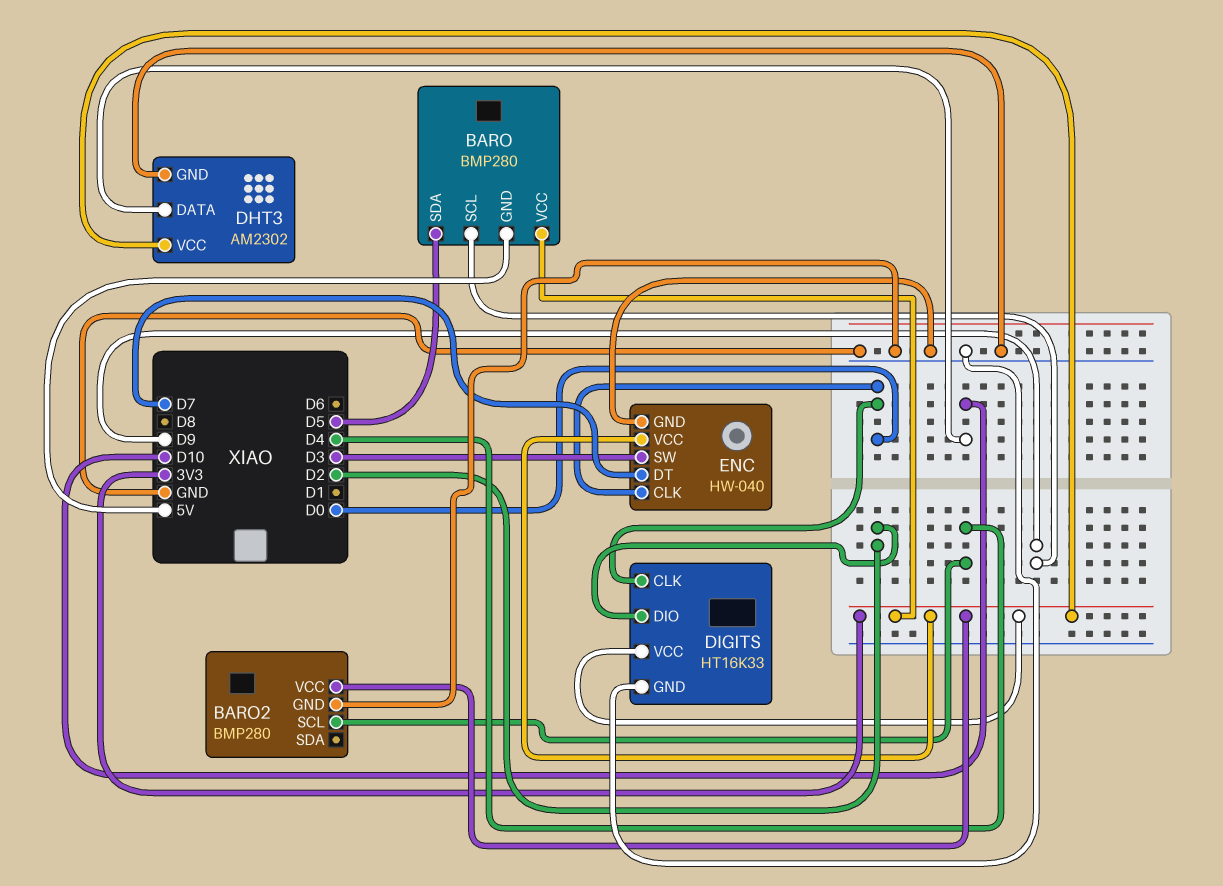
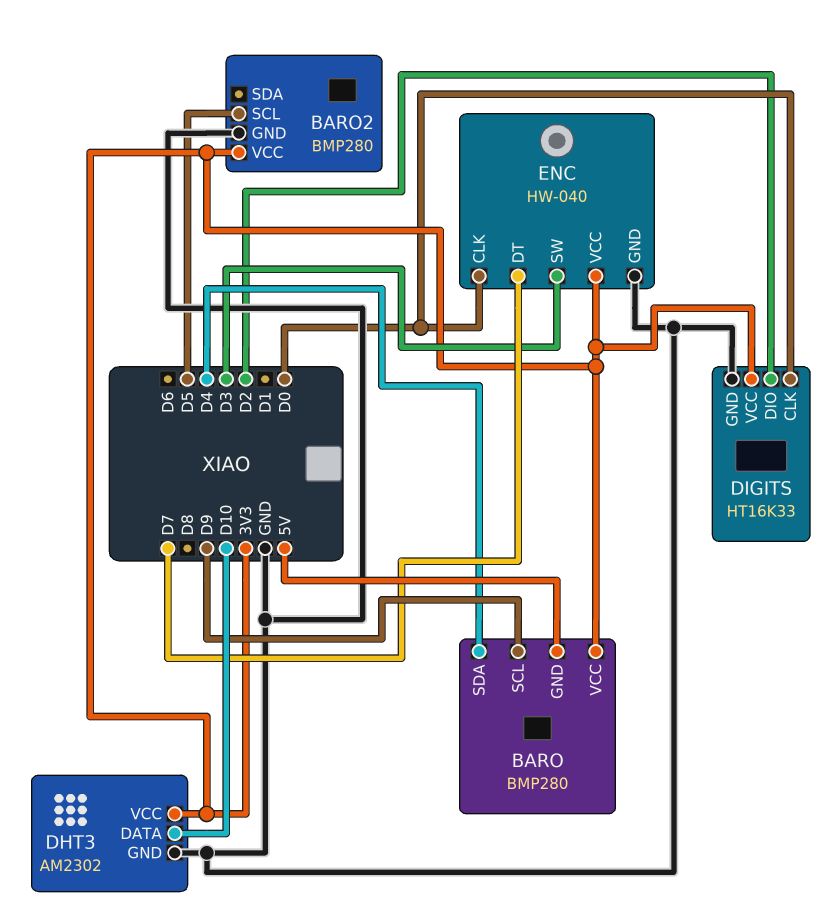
BARO pin SDA: D5 -> D4
BARO2 pin SCL: D4 -> D5

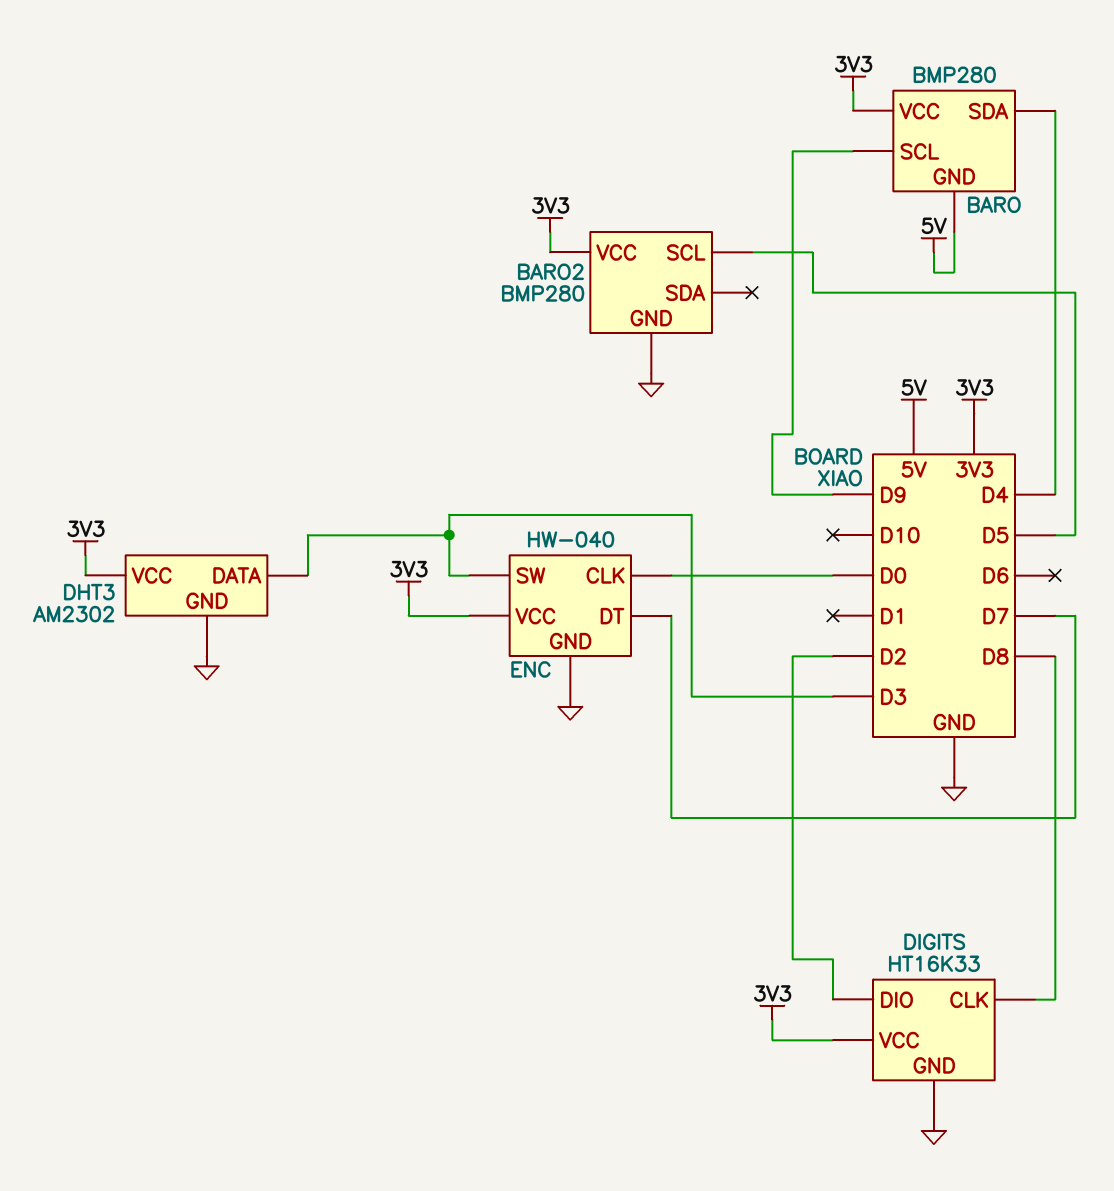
DHT3 pin DATA: D10 -> D3
DIGITS pin CLK: D0 -> D8

